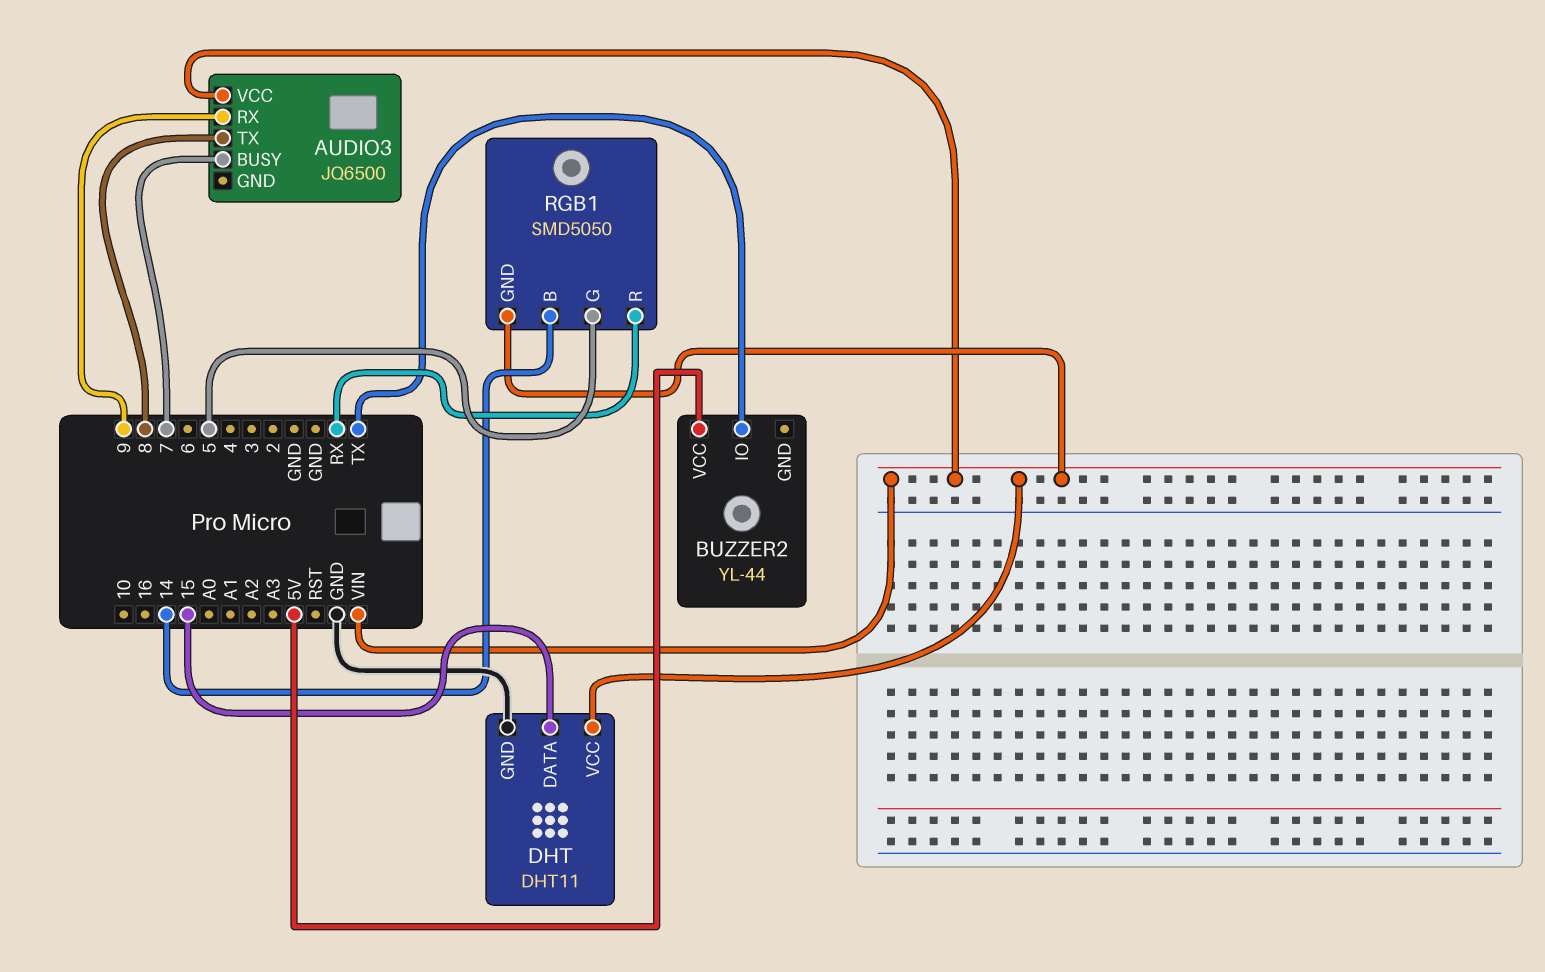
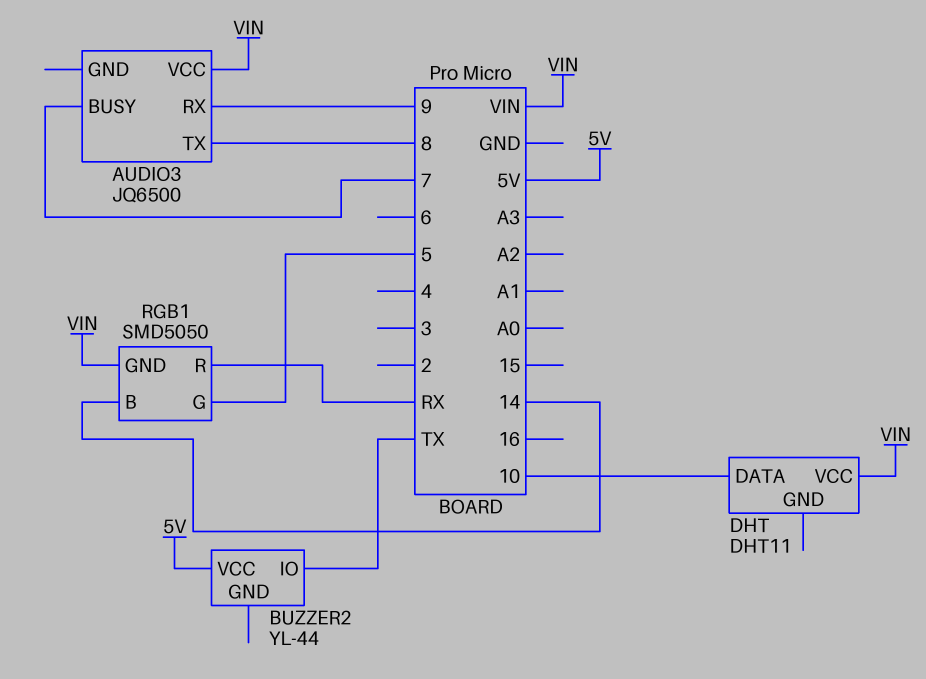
DHT pin DATA: 15 -> 10
DHT pin GND: GND -> none

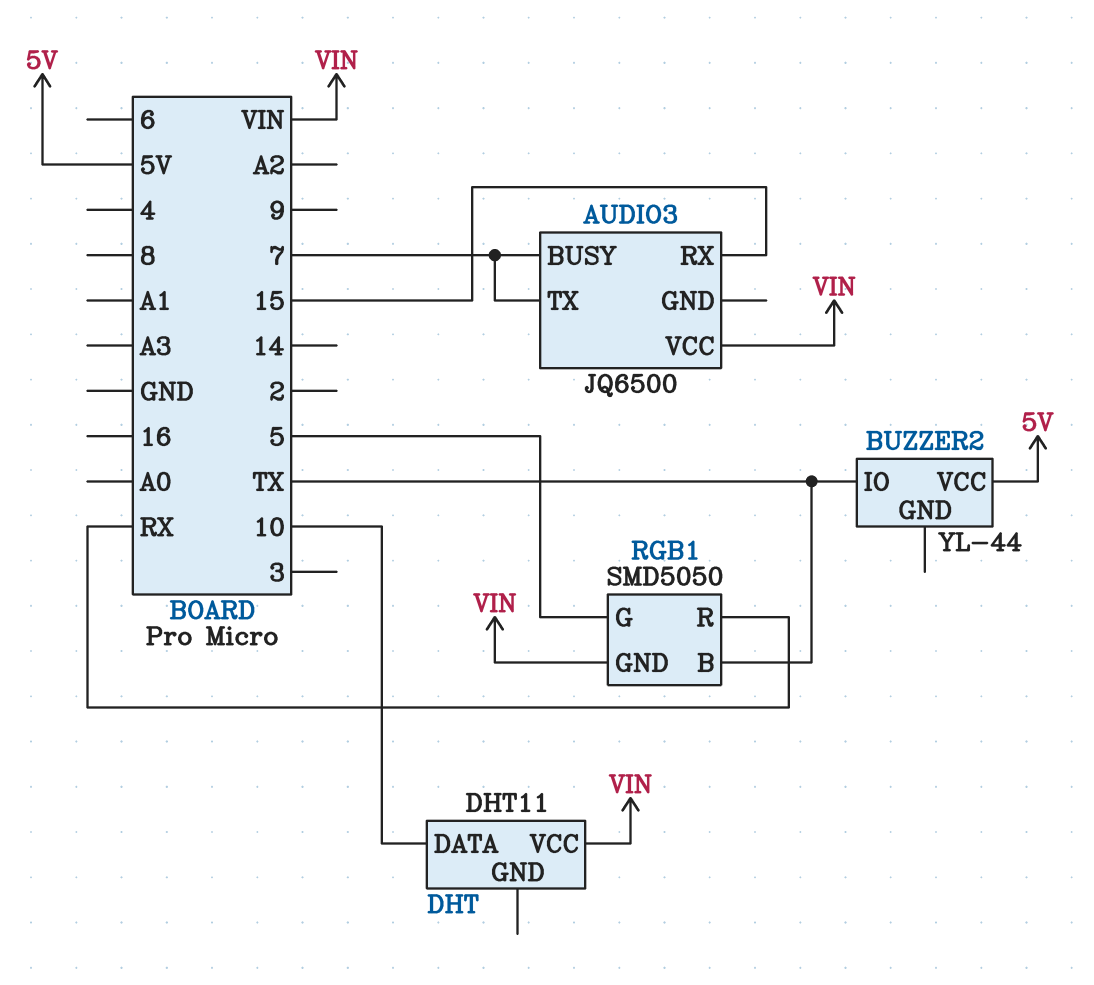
AUDIO3 pin RX: 9 -> 15
AUDIO3 pin TX: 8 -> 7
RGB1 pin B: 14 -> TX

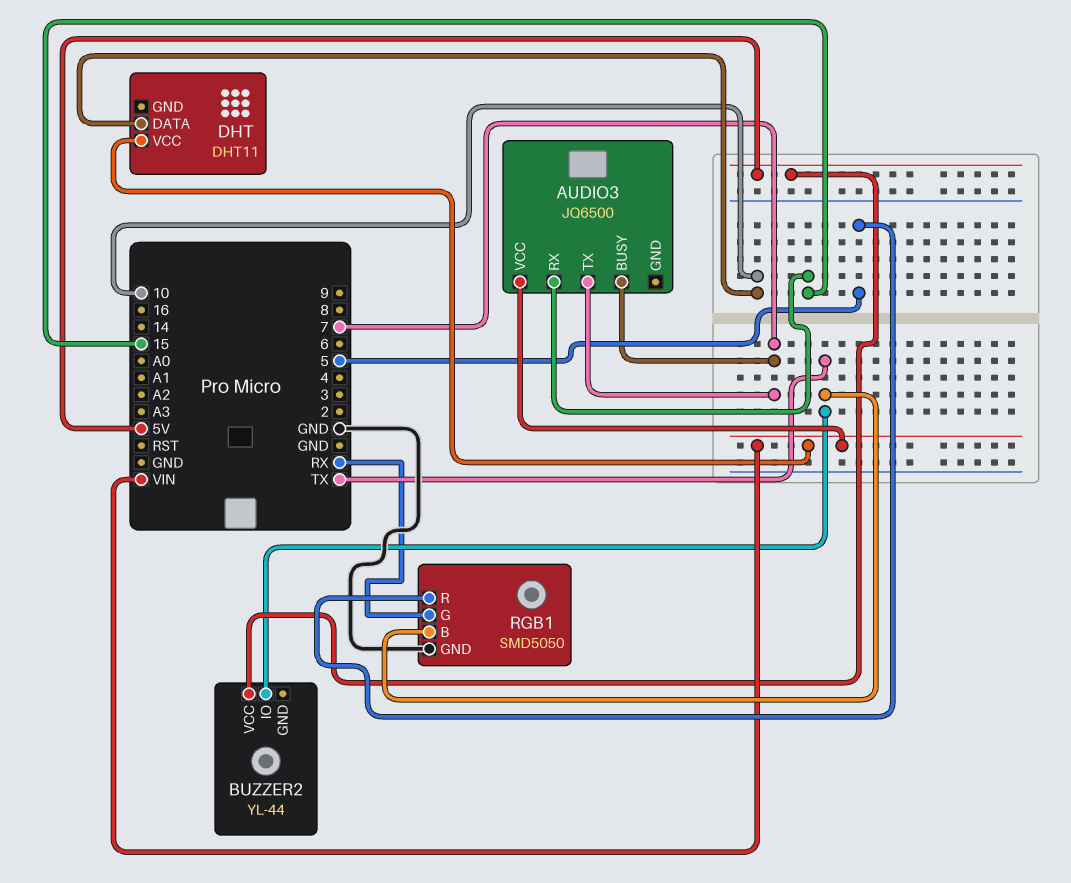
RGB1 pin G: 5 -> RX
RGB1 pin GND: VIN -> GND
RGB1 pin R: RX -> 5

